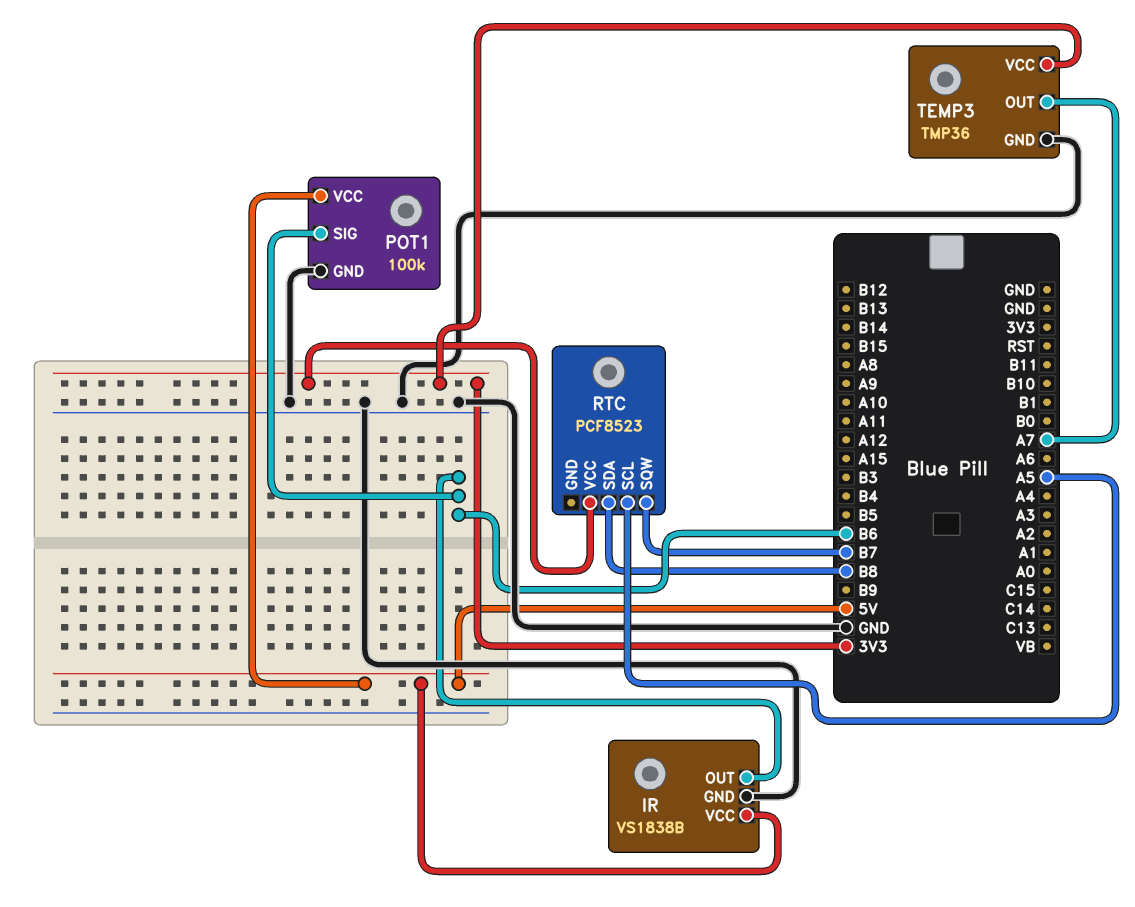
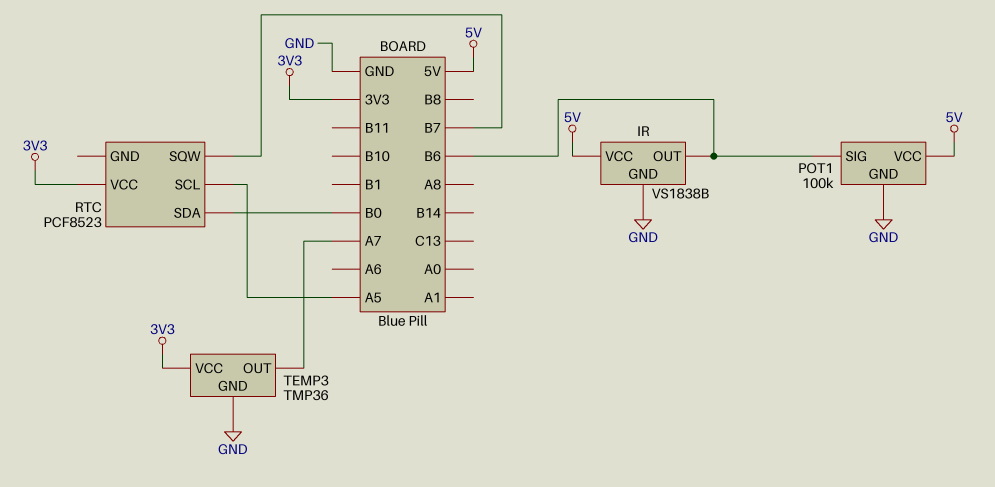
RTC pin SDA: B8 -> B0

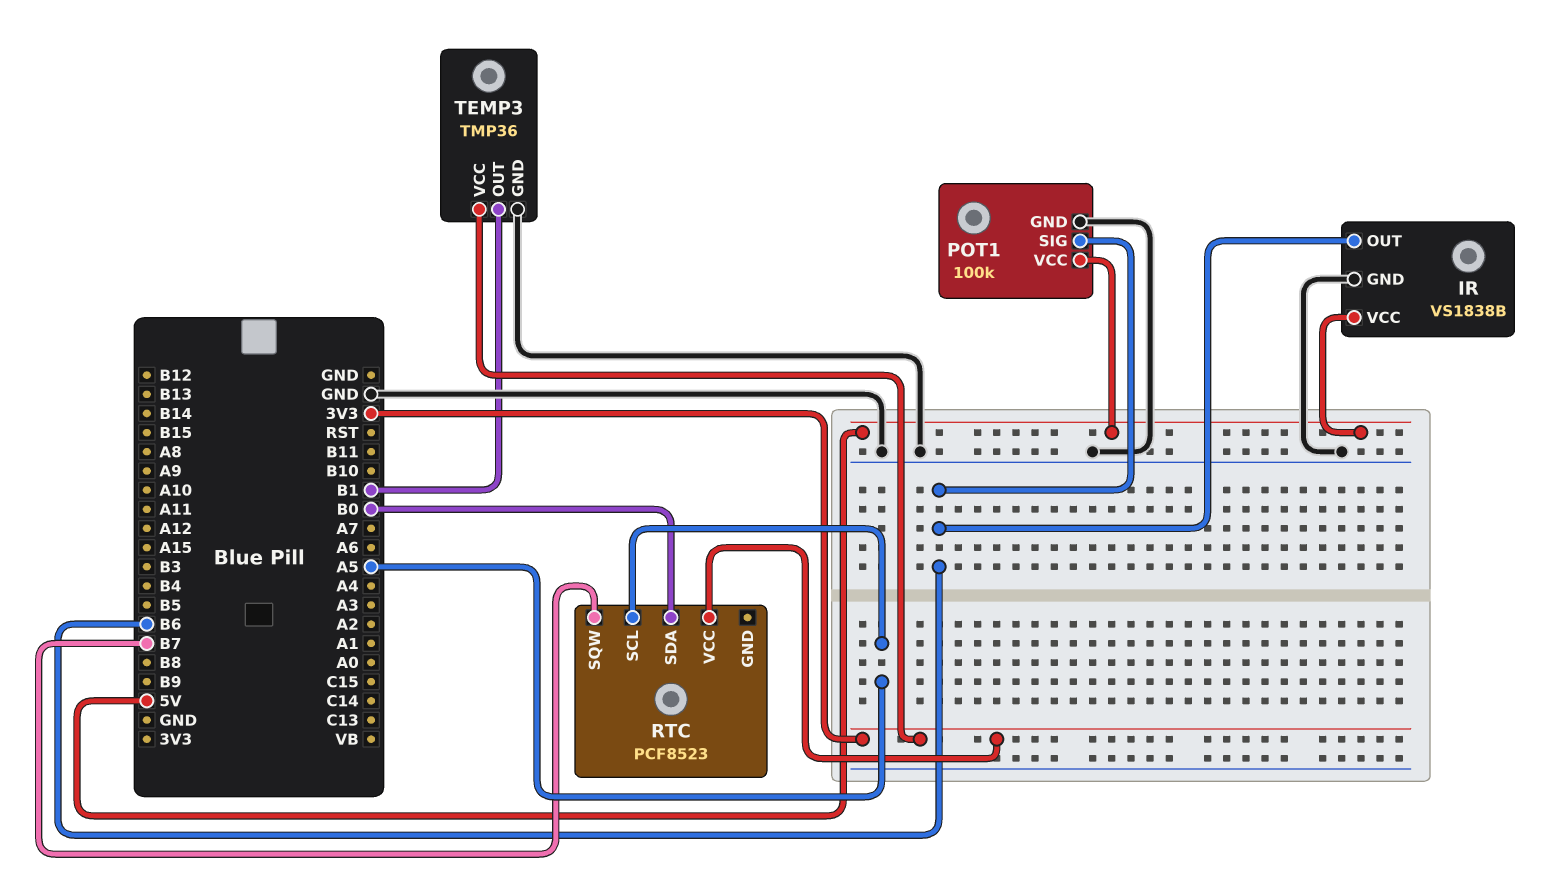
TEMP3 pin OUT: A7 -> B1

